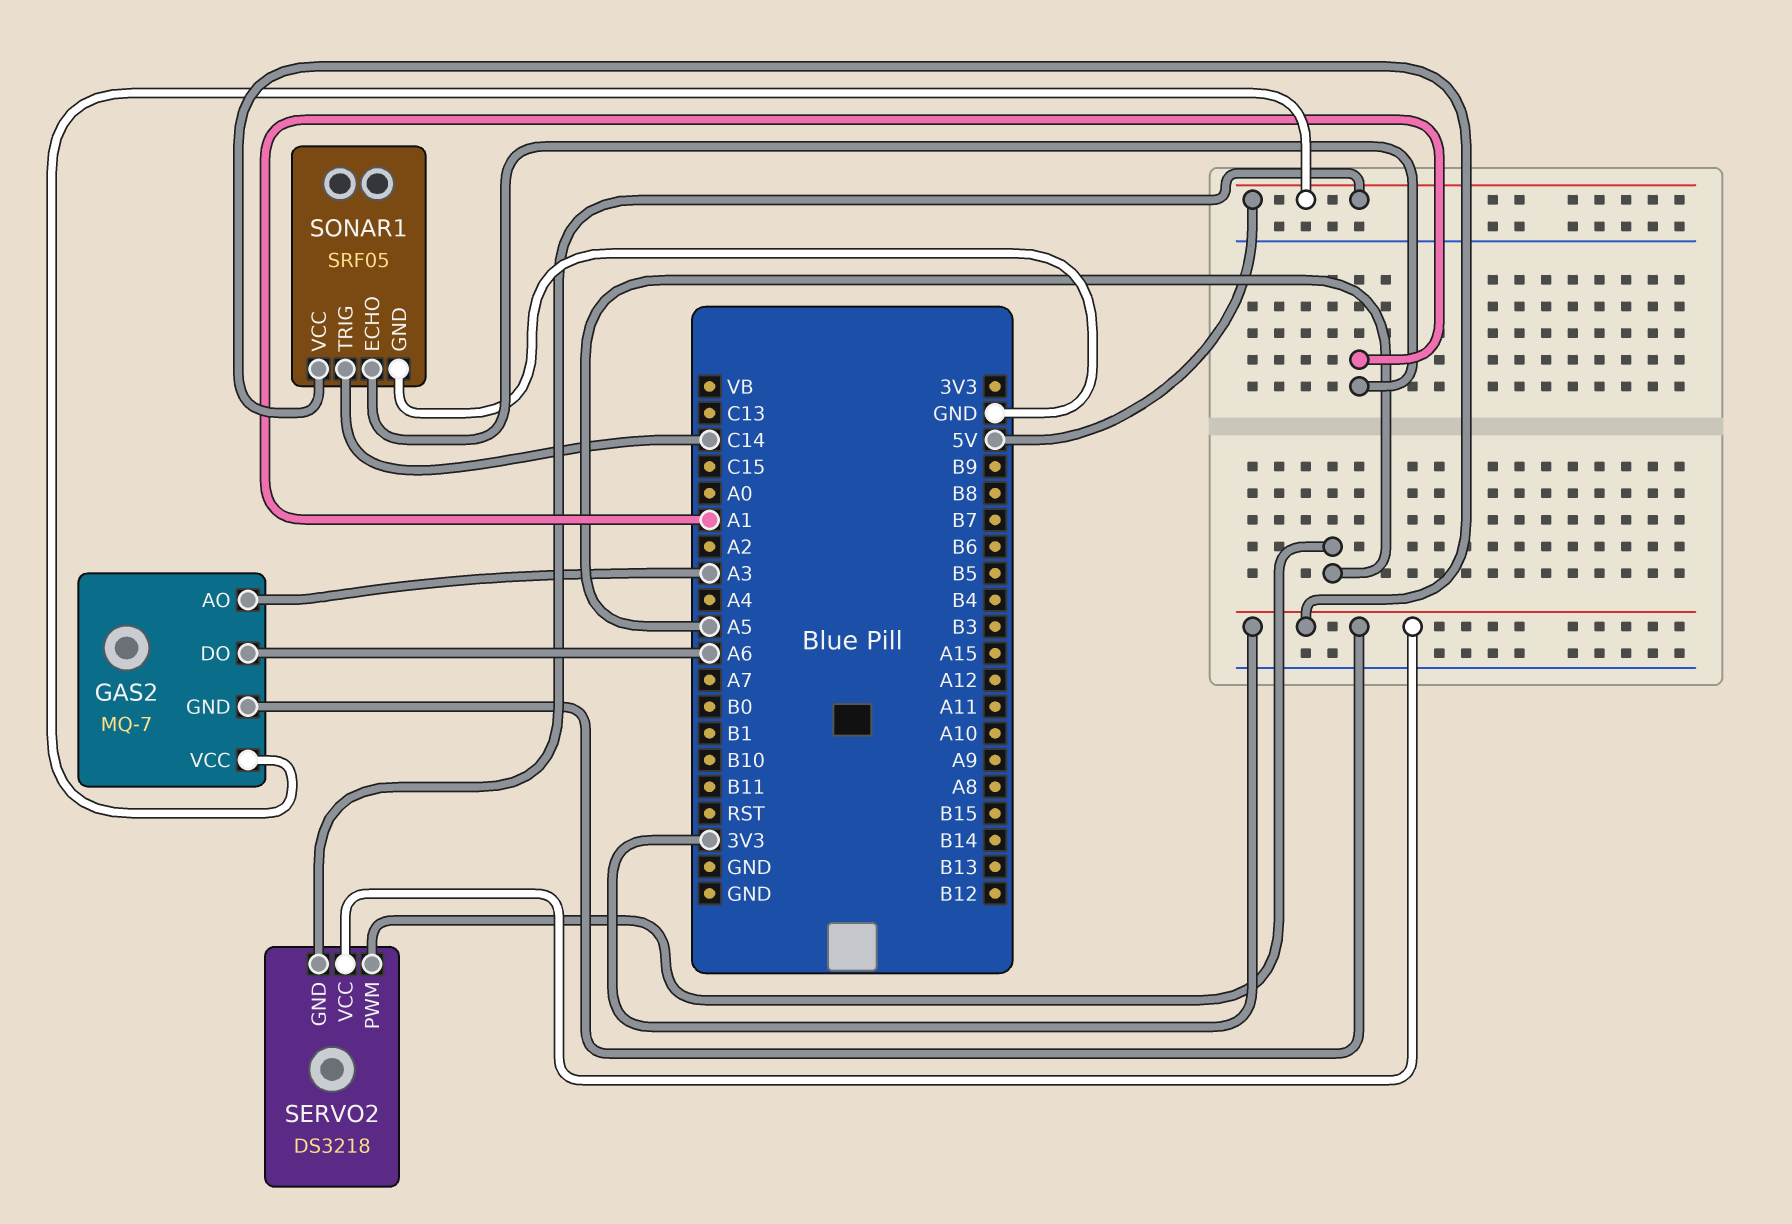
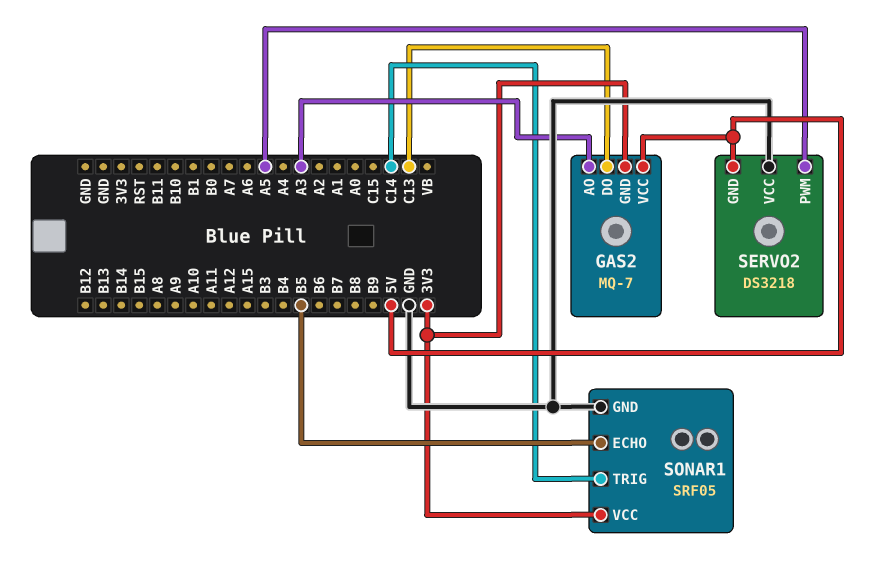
GAS2 pin DO: A6 -> C13
SERVO2 pin VCC: 3V3 -> GND
SONAR1 pin ECHO: A1 -> B5

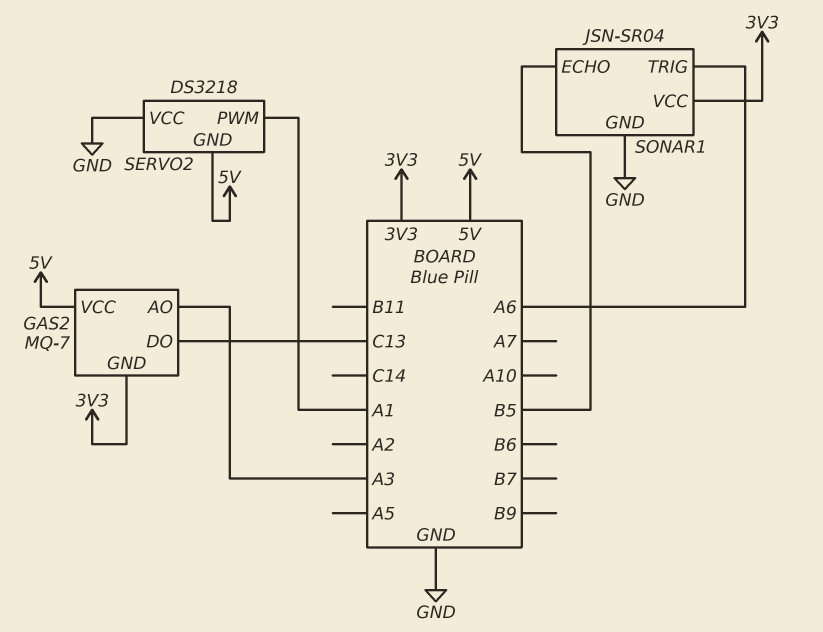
SERVO2 pin PWM: A5 -> A1
SONAR1: SRF05 -> JSN-SR04
SONAR1 pin TRIG: C14 -> A6

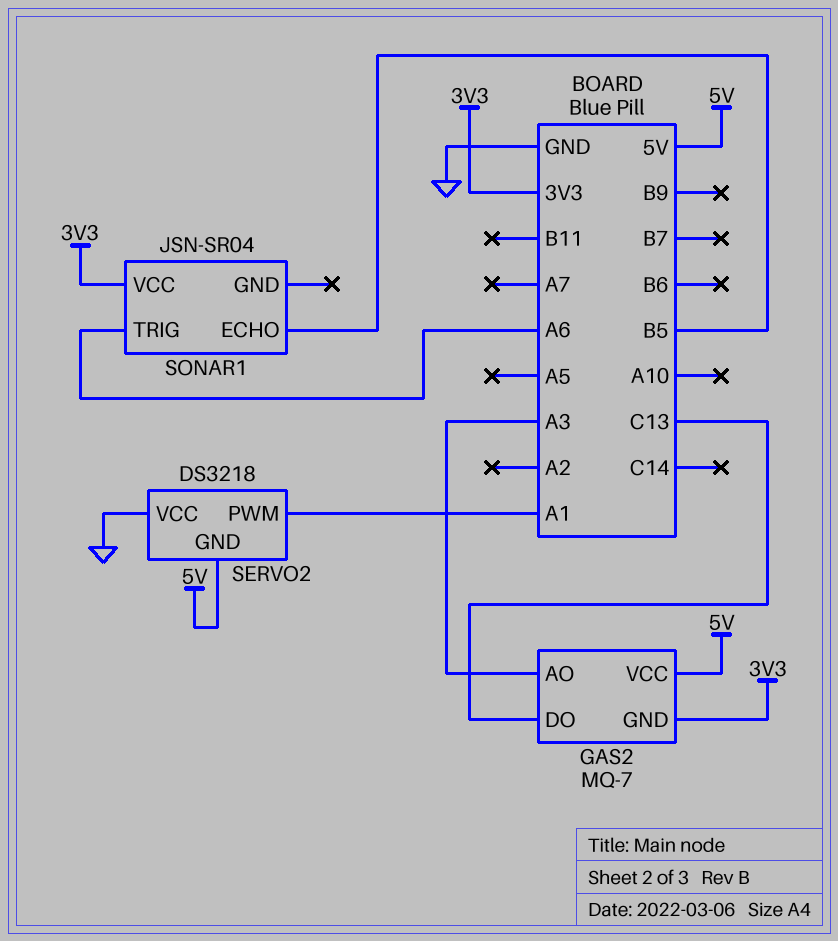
SONAR1 pin GND: GND -> none

